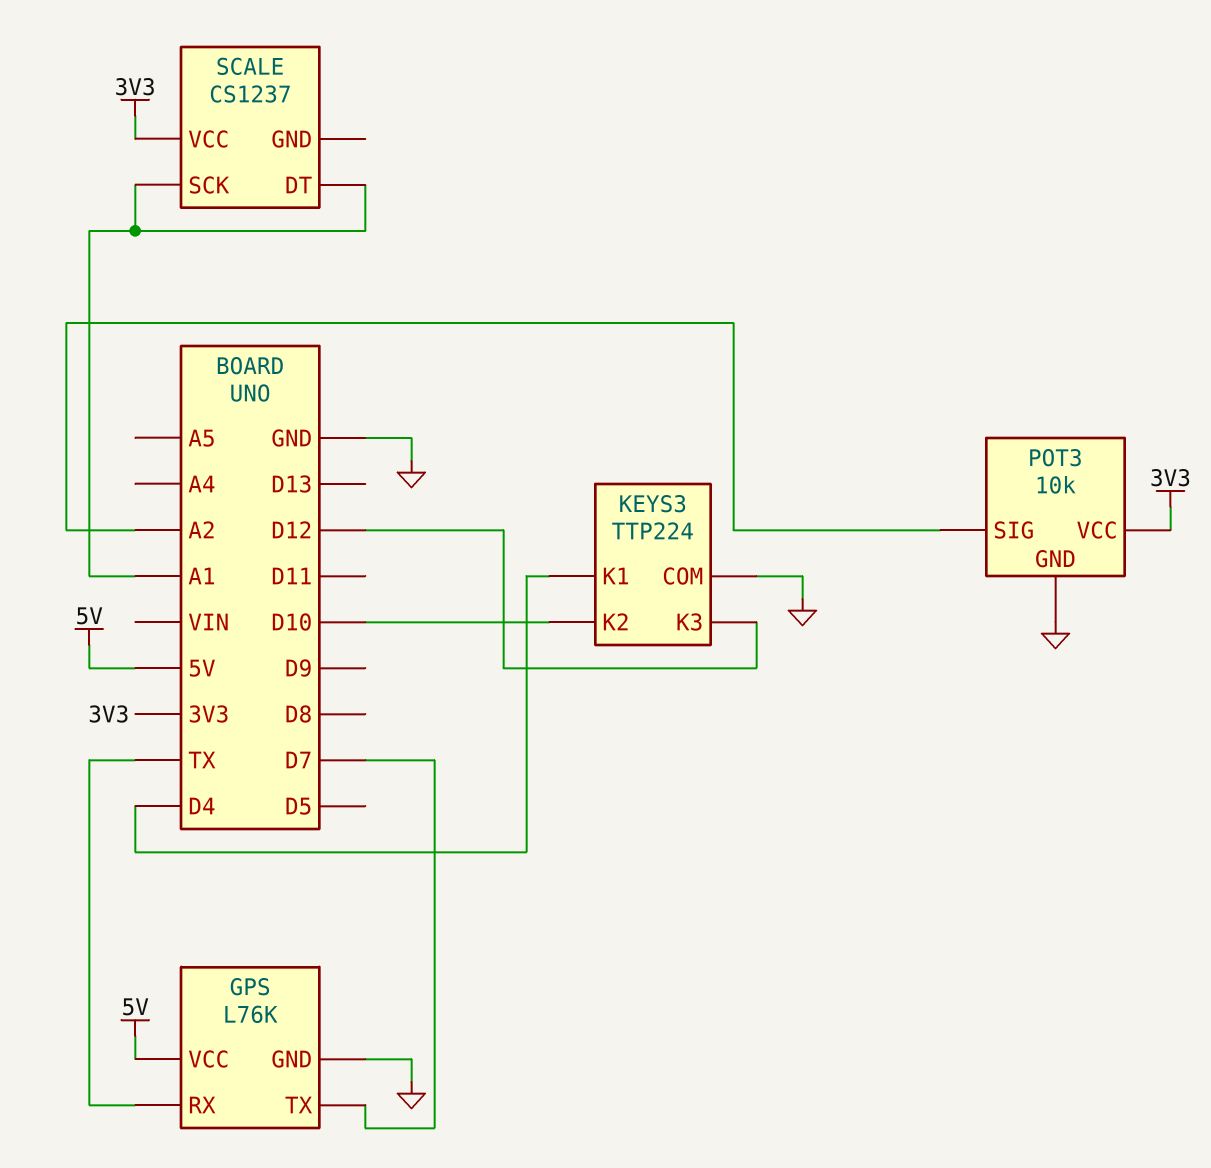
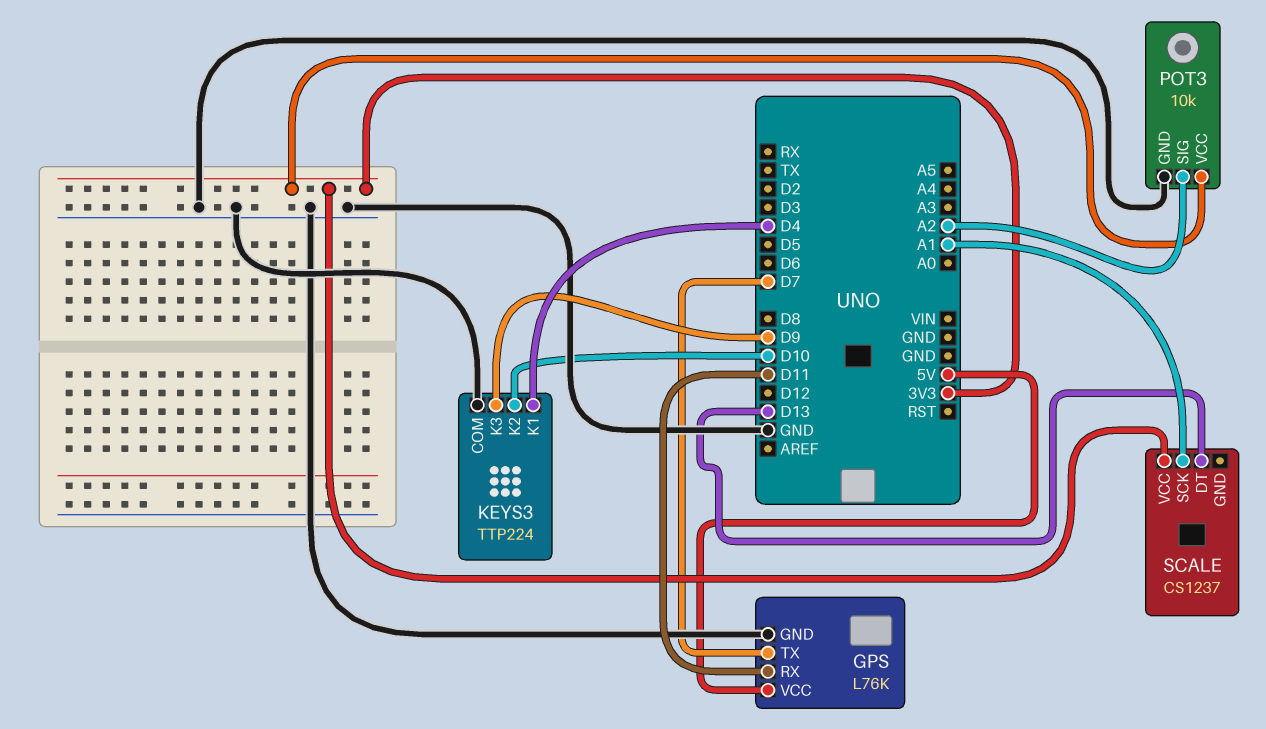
GPS pin RX: TX -> D11
KEYS3 pin K3: D12 -> D9
SCALE pin DT: A1 -> D13

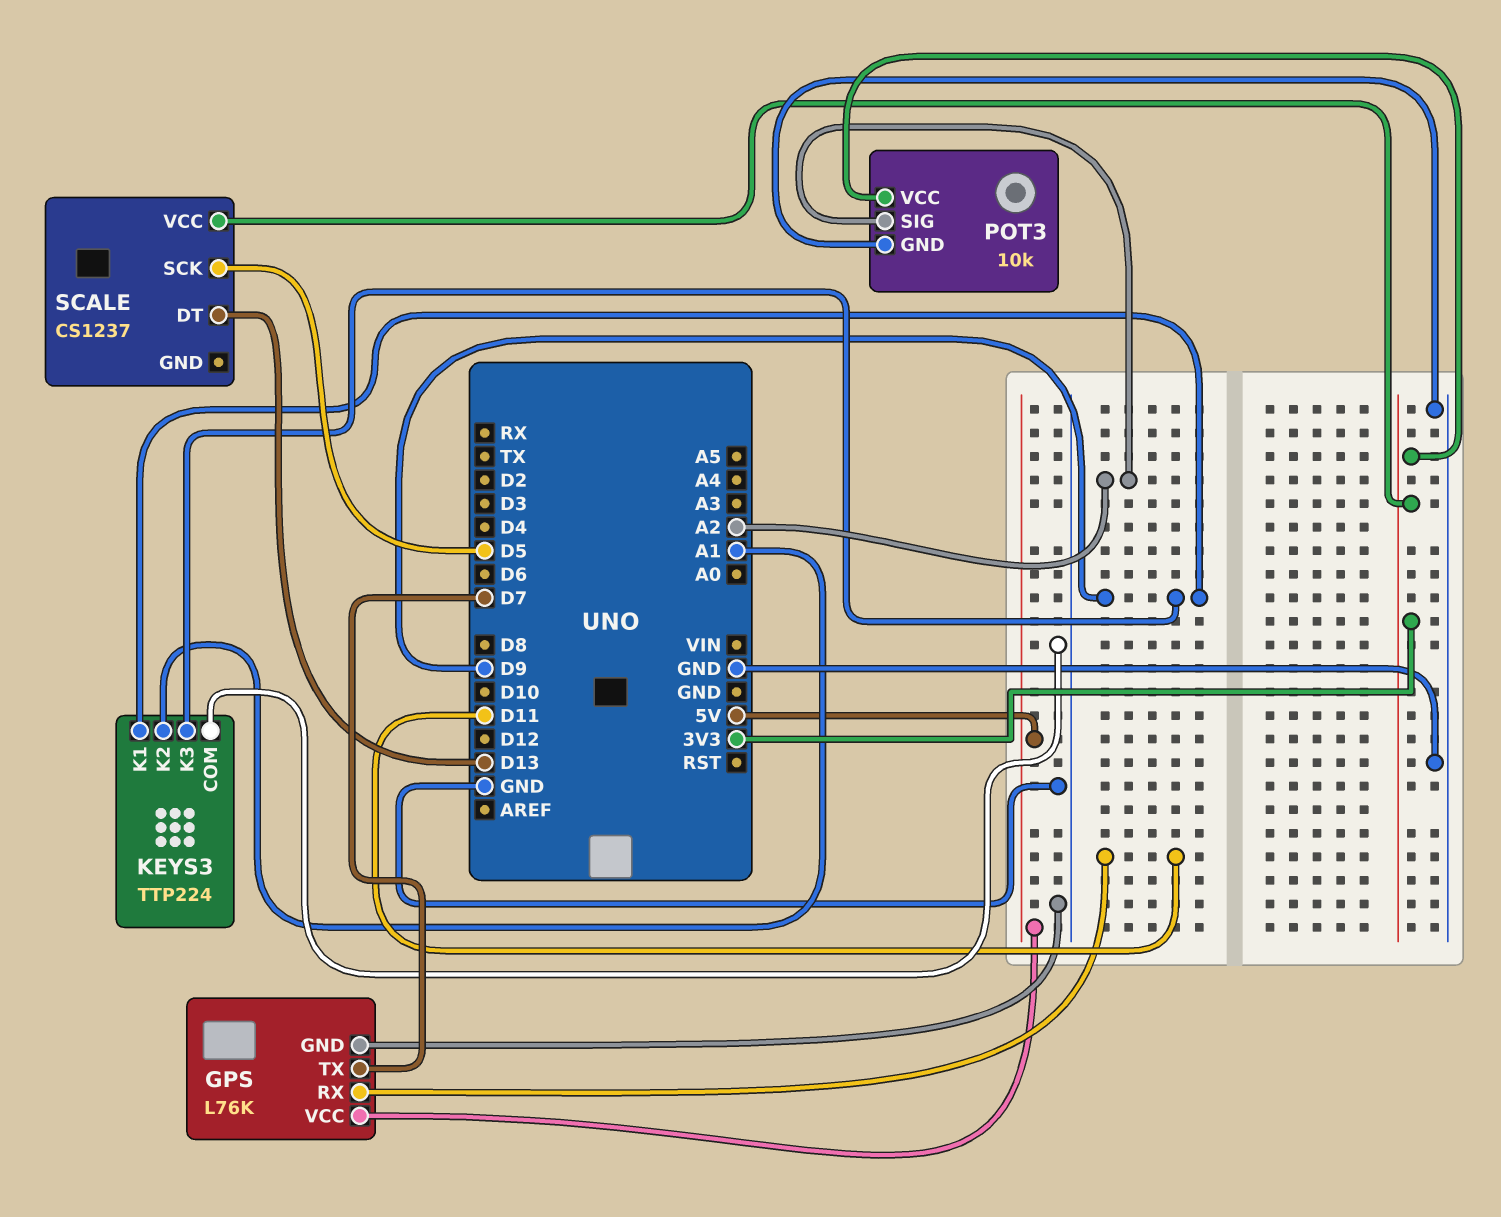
KEYS3 pin K1: D4 -> D9
KEYS3 pin K2: D10 -> A1
SCALE pin SCK: A1 -> D5

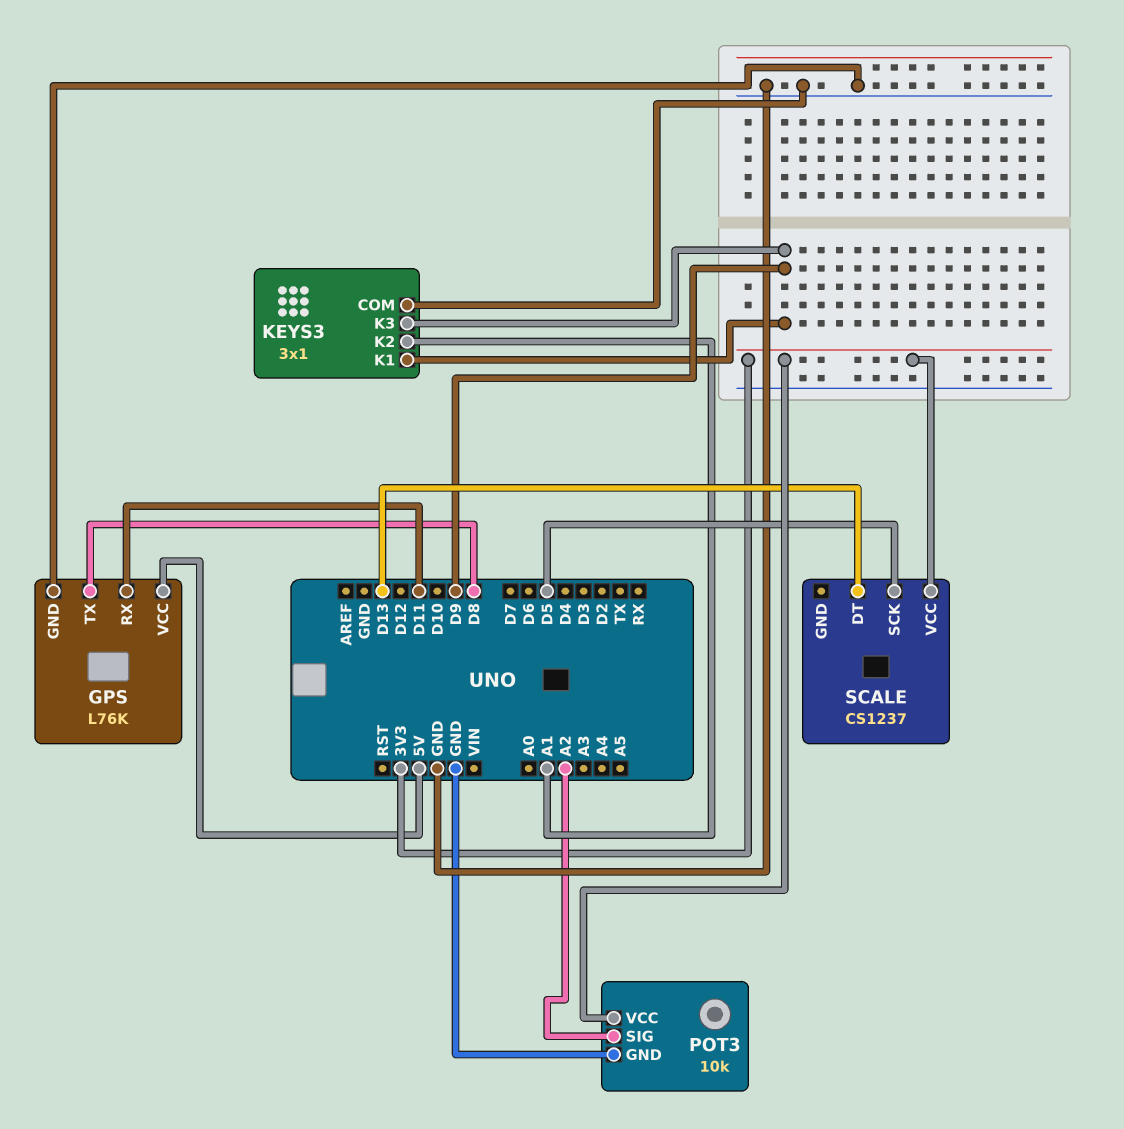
GPS pin TX: D7 -> D8
KEYS3: TTP224 -> 3x1

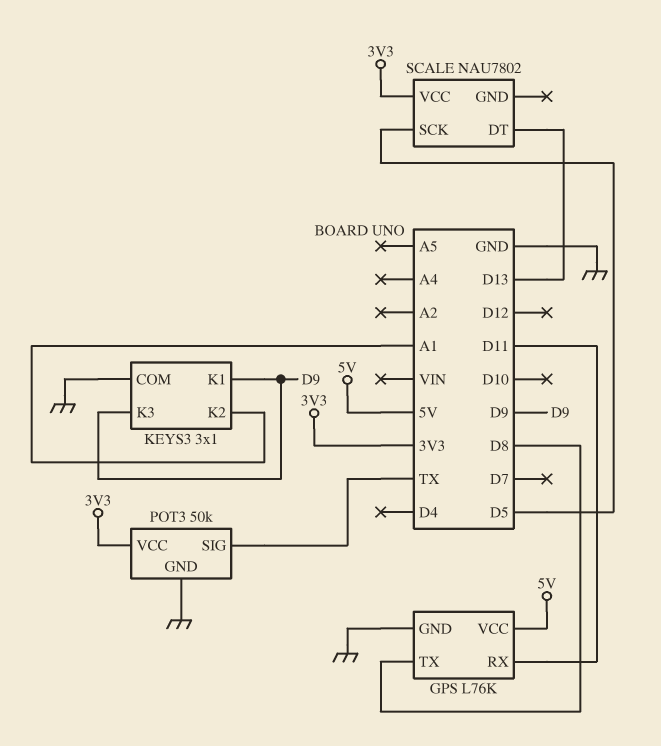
POT3: 10k -> 50k
POT3 pin SIG: A2 -> TX
SCALE: CS1237 -> NAU7802

